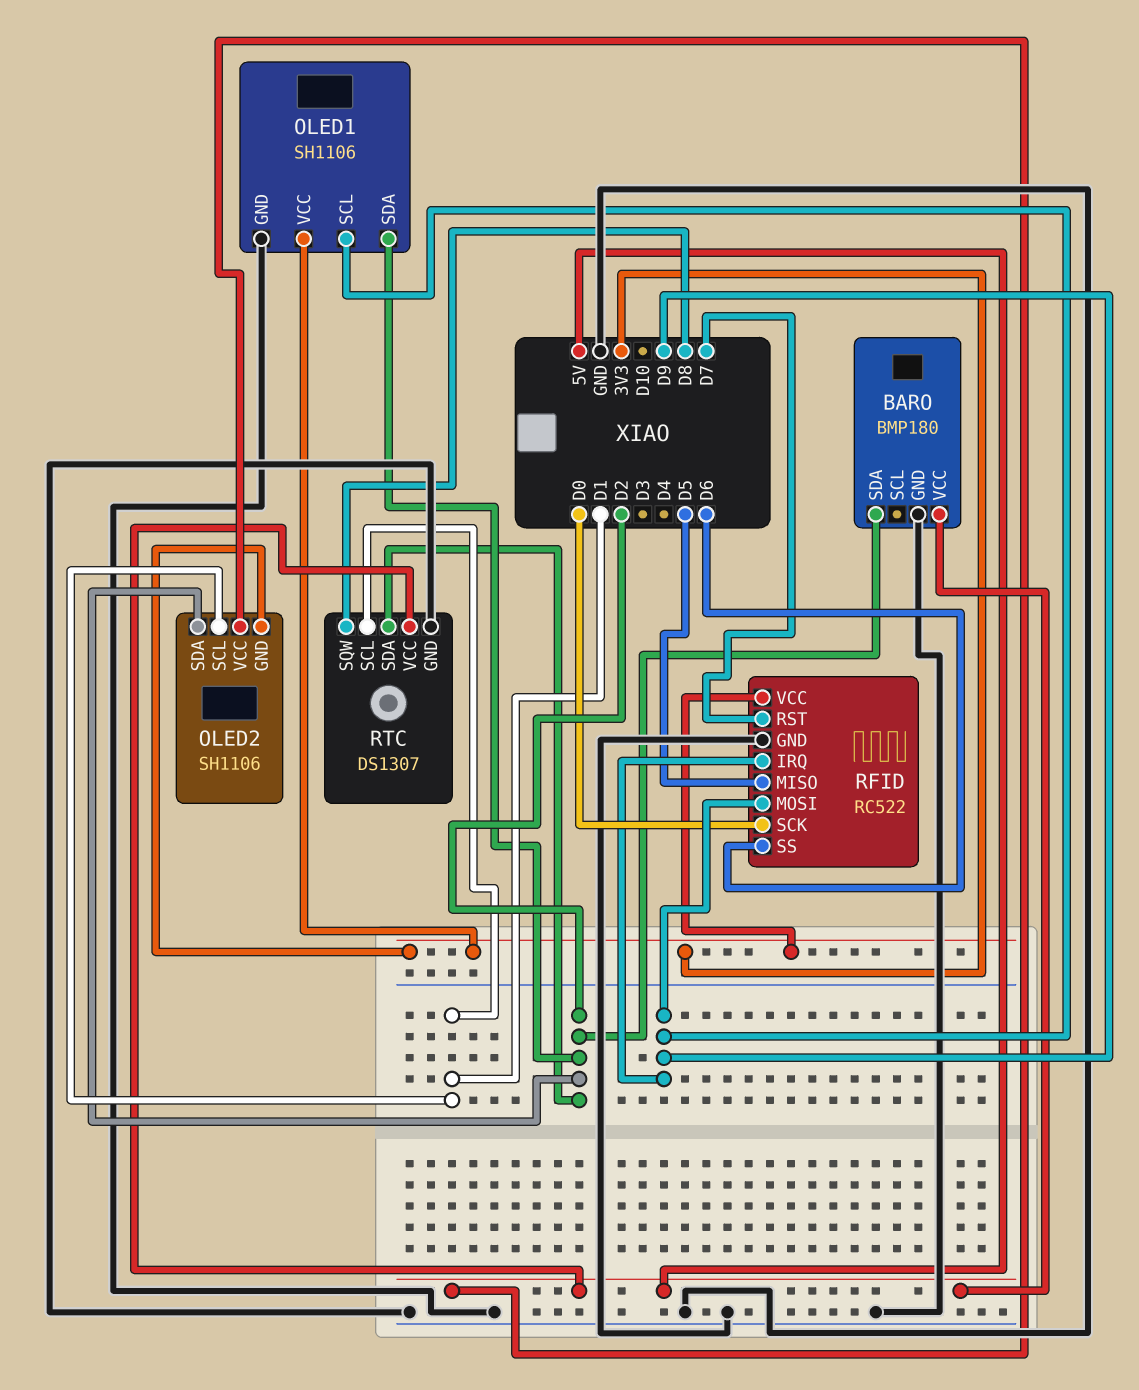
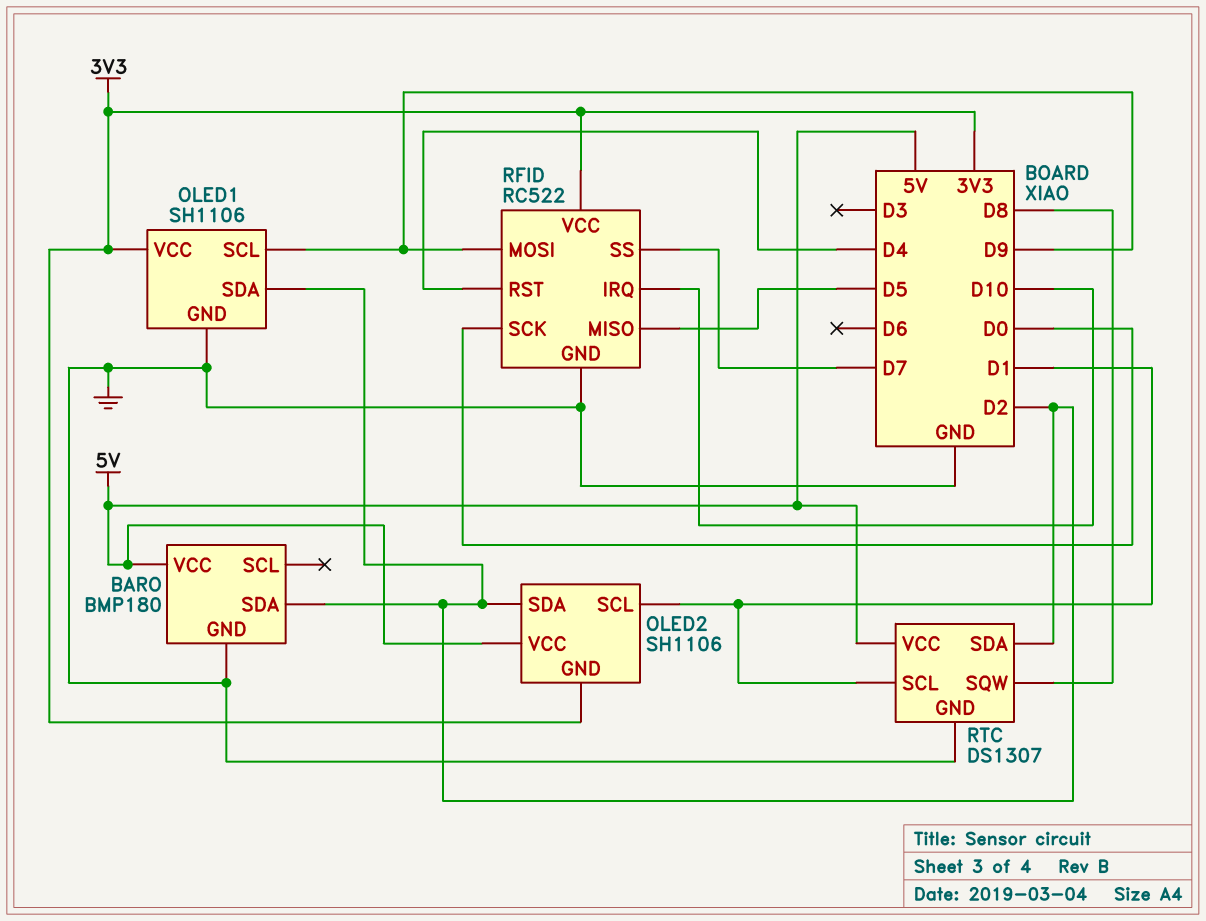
RFID pin IRQ: D9 -> D10
RFID pin RST: D7 -> D4
RFID pin SS: D6 -> D7

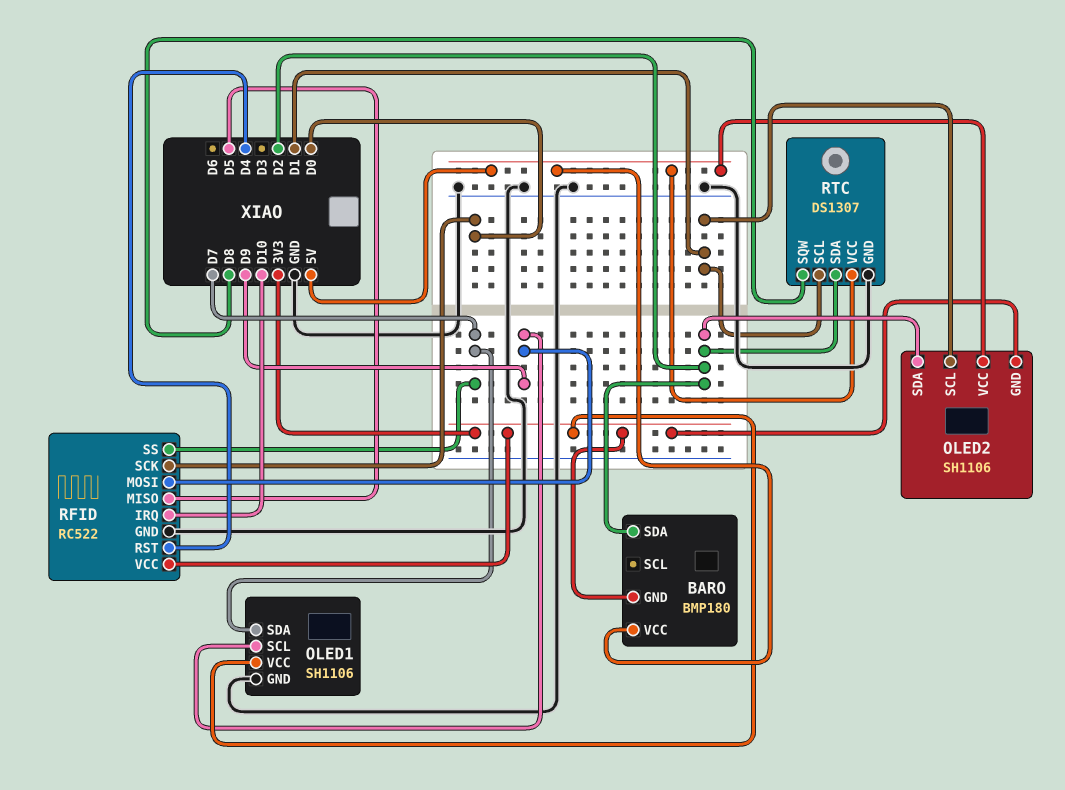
BARO pin GND: GND -> 3V3
OLED1 pin SDA: D2 -> D7

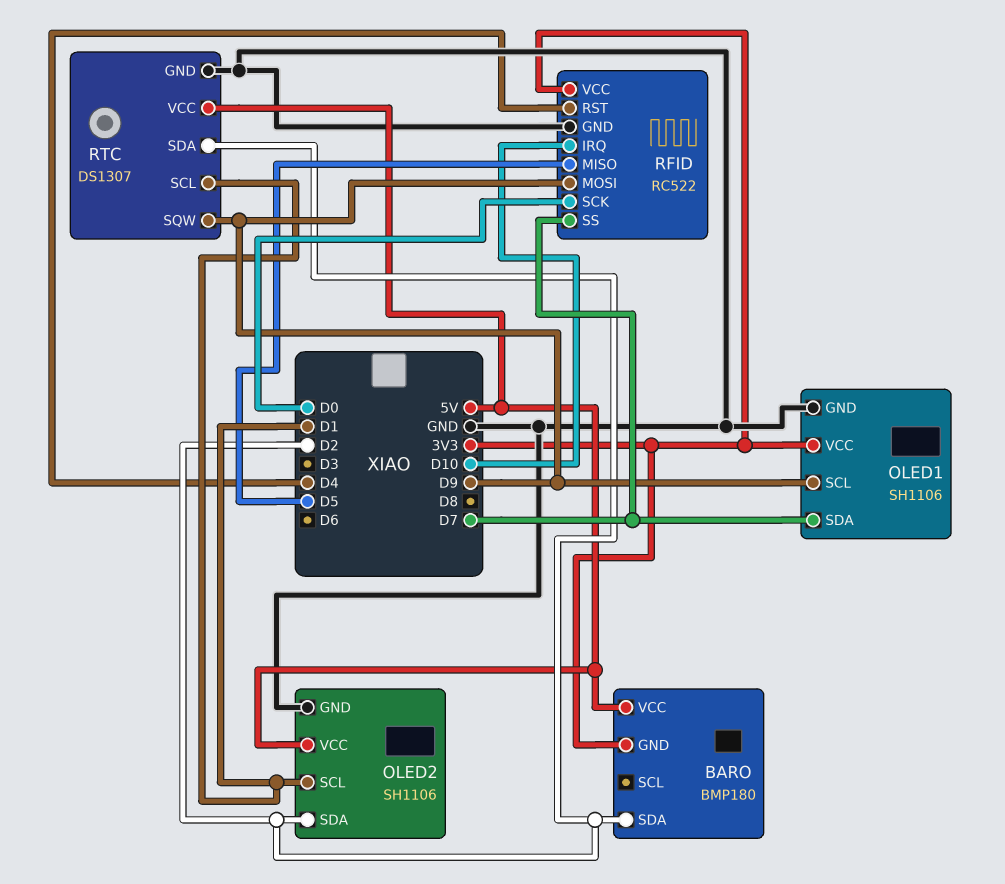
OLED2 pin GND: 3V3 -> GND
RTC pin SQW: D8 -> D9

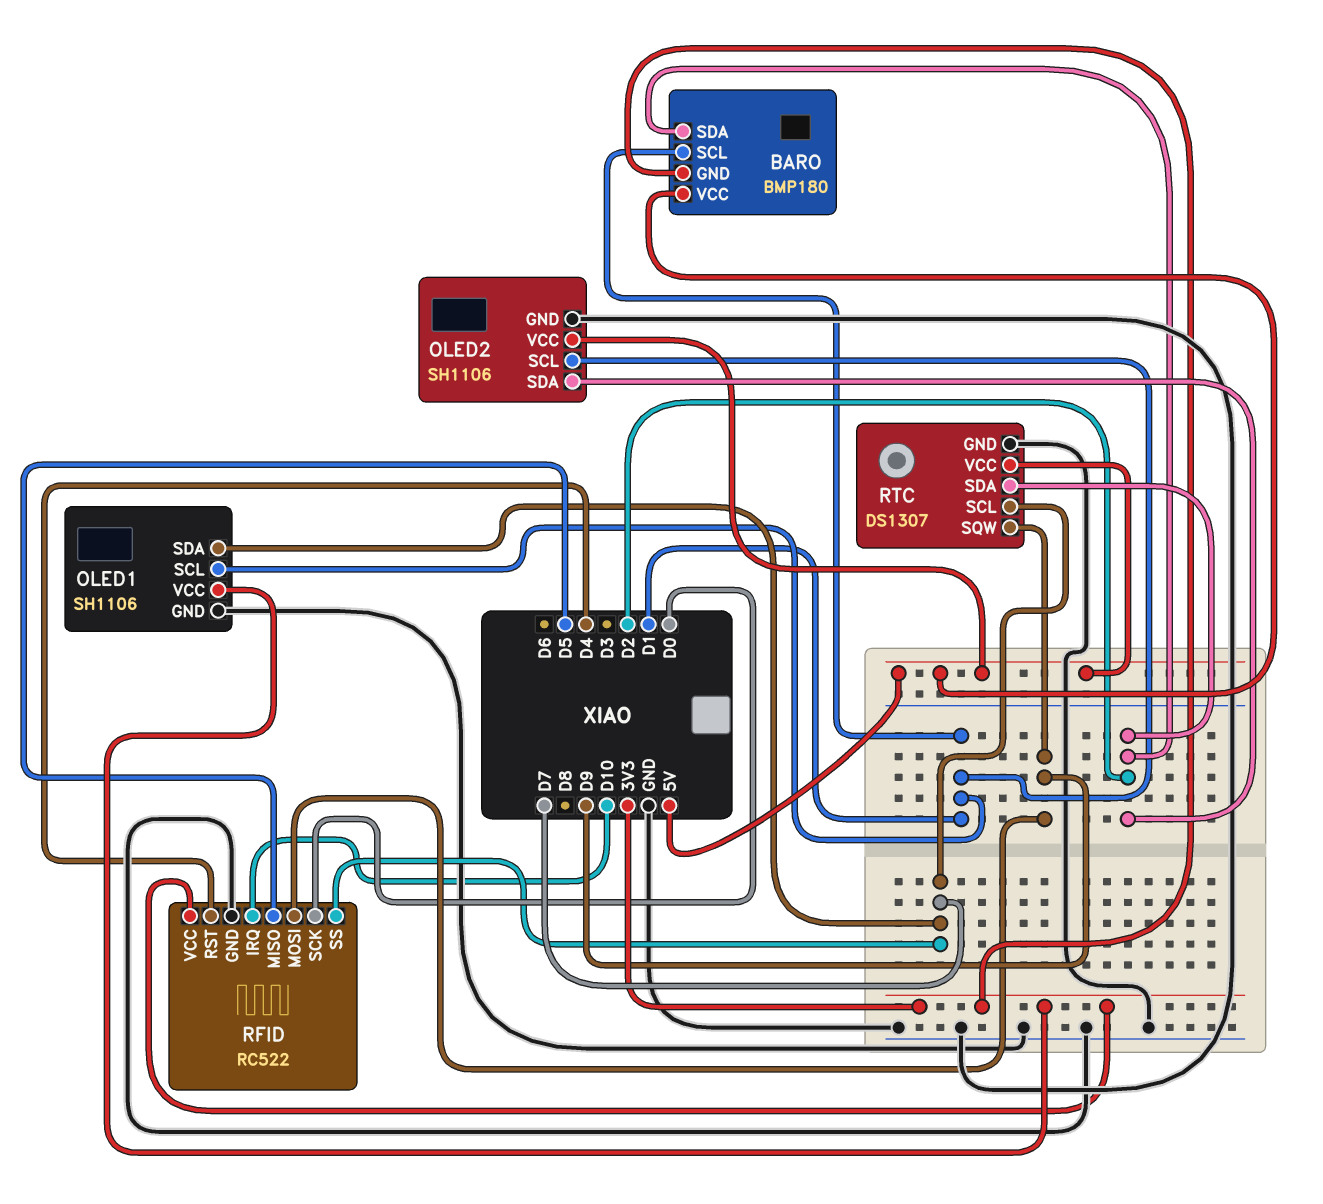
BARO pin SCL: none -> D1
OLED1 pin SCL: D9 -> D1
RTC pin SCL: D1 -> D7

